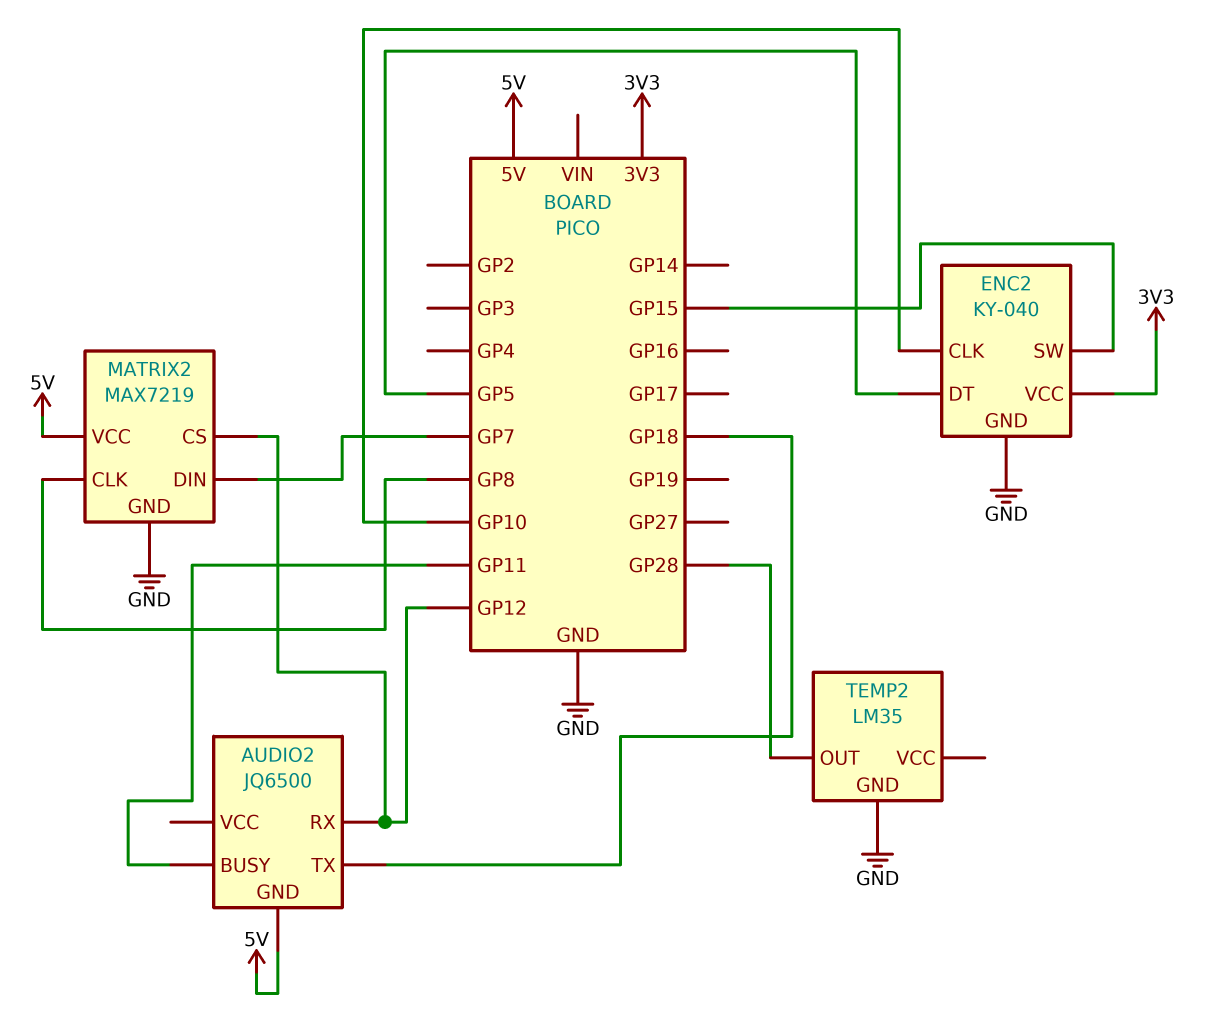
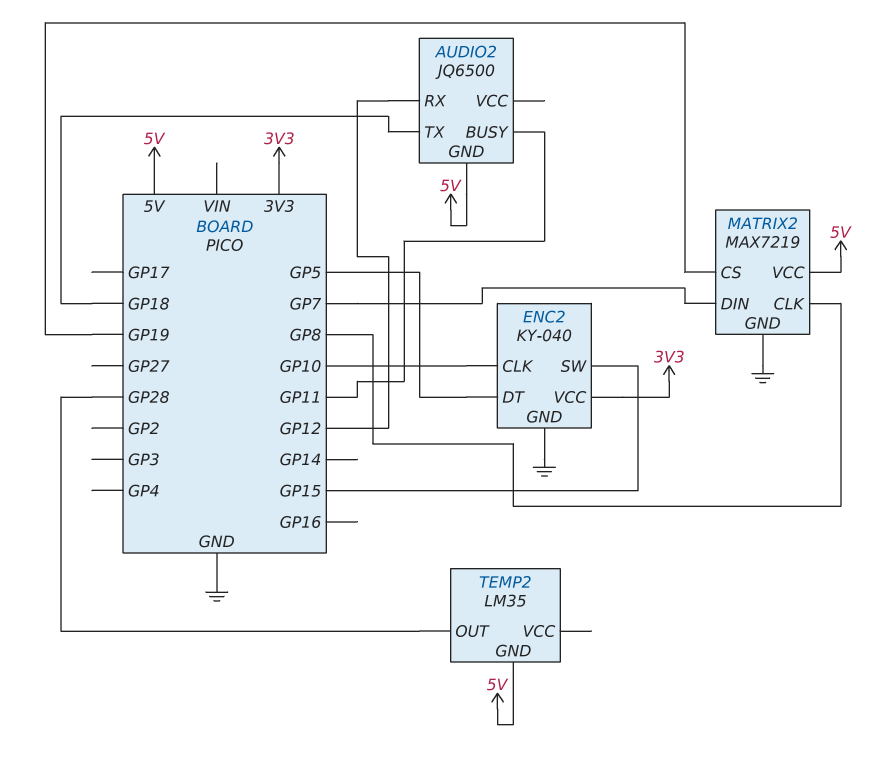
MATRIX2 pin CS: GP12 -> GP19
TEMP2 pin GND: GND -> 5V

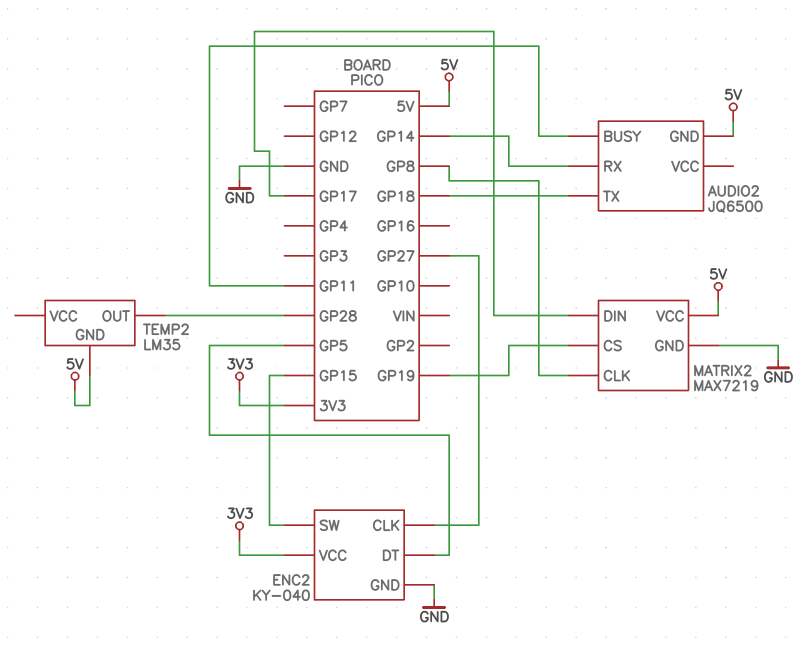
AUDIO2 pin RX: GP12 -> GP14
ENC2 pin CLK: GP10 -> GP27
MATRIX2 pin DIN: GP7 -> GP17

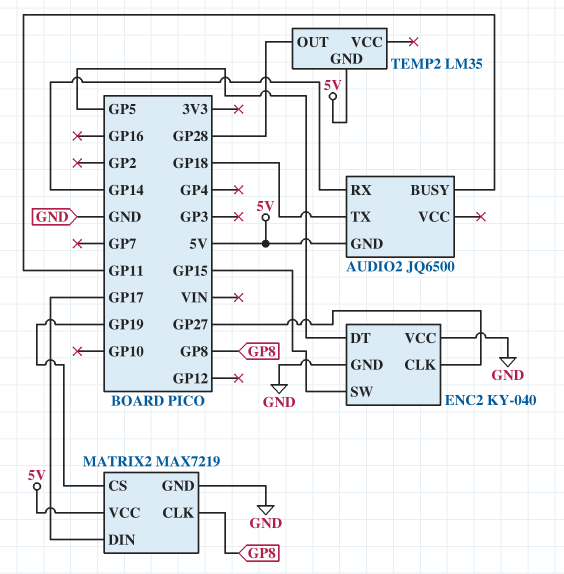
ENC2 pin VCC: 3V3 -> GND

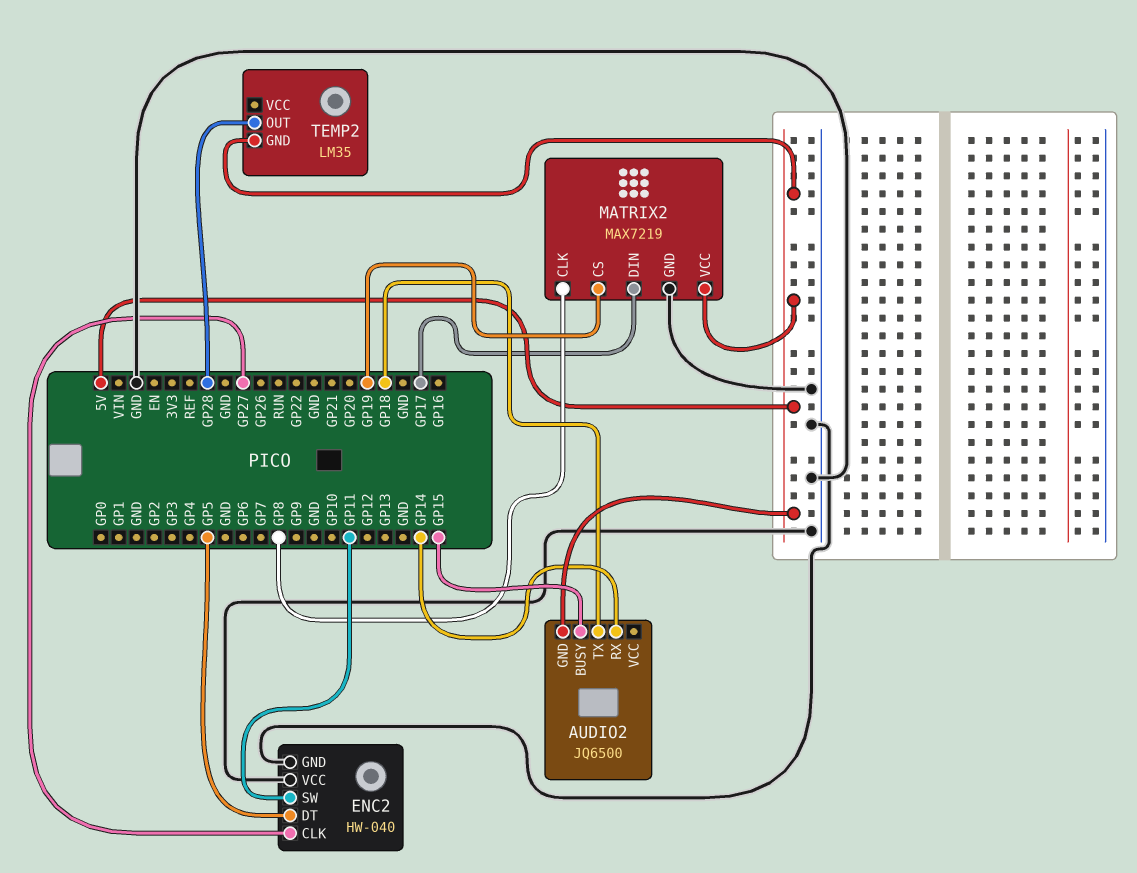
AUDIO2 pin BUSY: GP11 -> GP15
ENC2: KY-040 -> HW-040
ENC2 pin SW: GP15 -> GP11

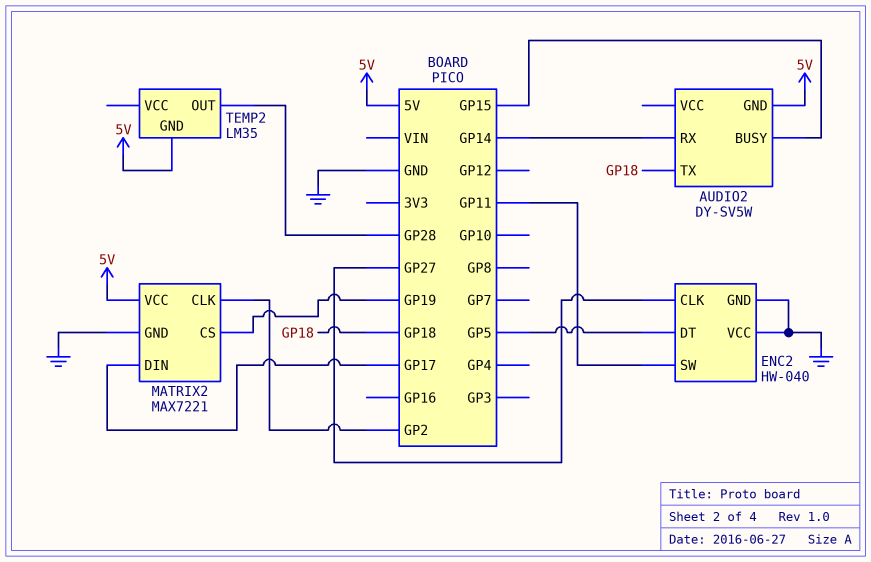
AUDIO2: JQ6500 -> DY-SV5W
MATRIX2: MAX7219 -> MAX7221
MATRIX2 pin CLK: GP8 -> GP2

